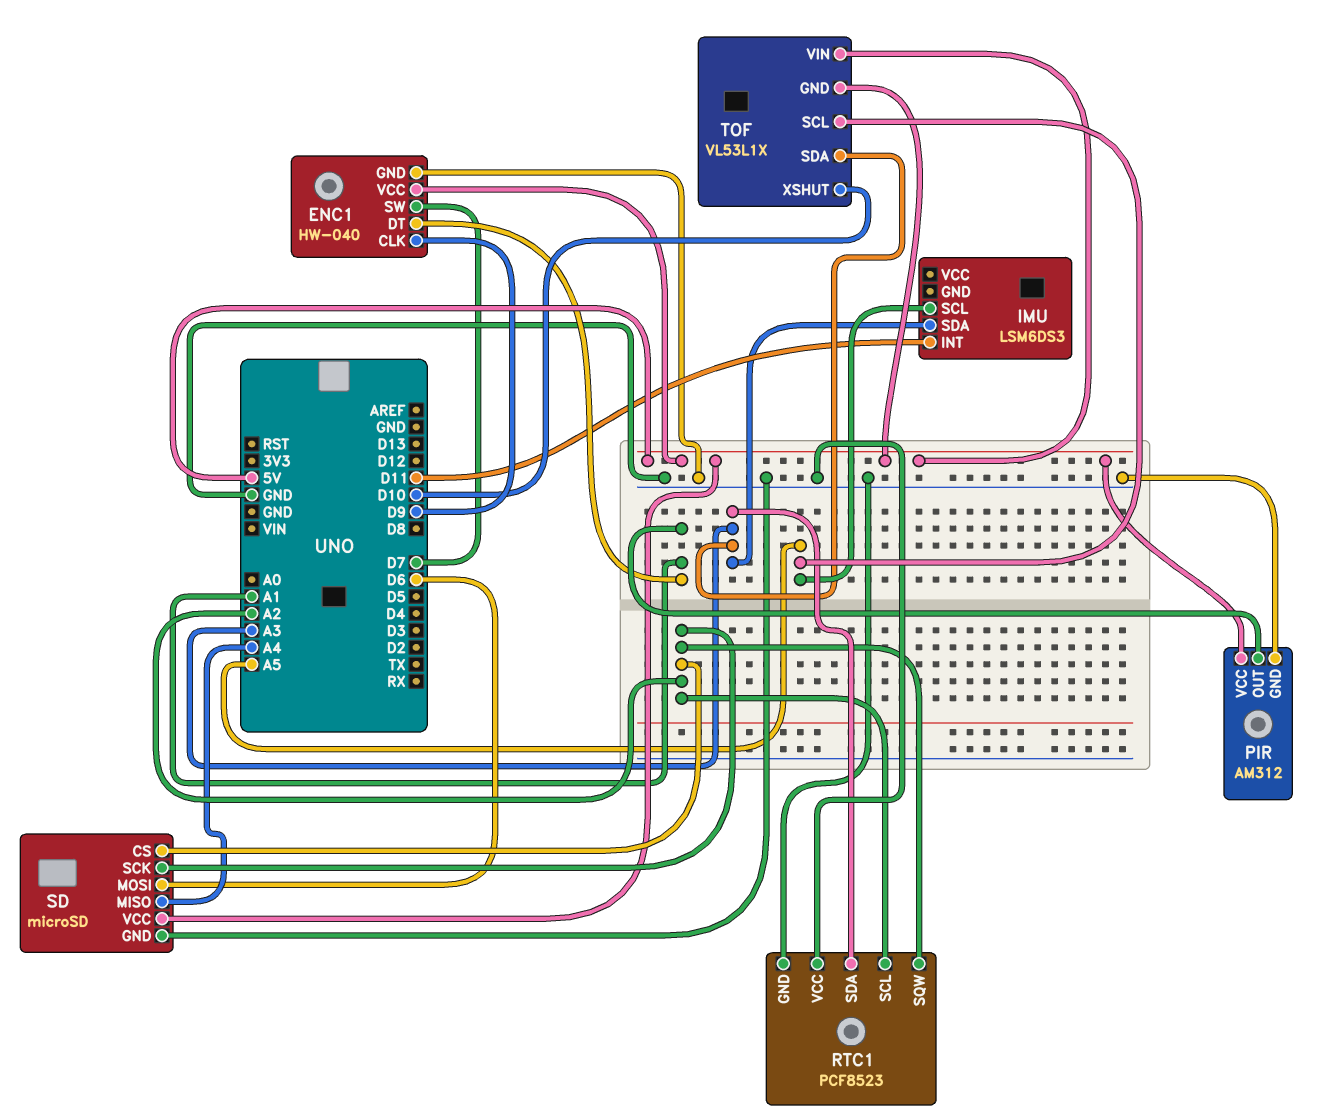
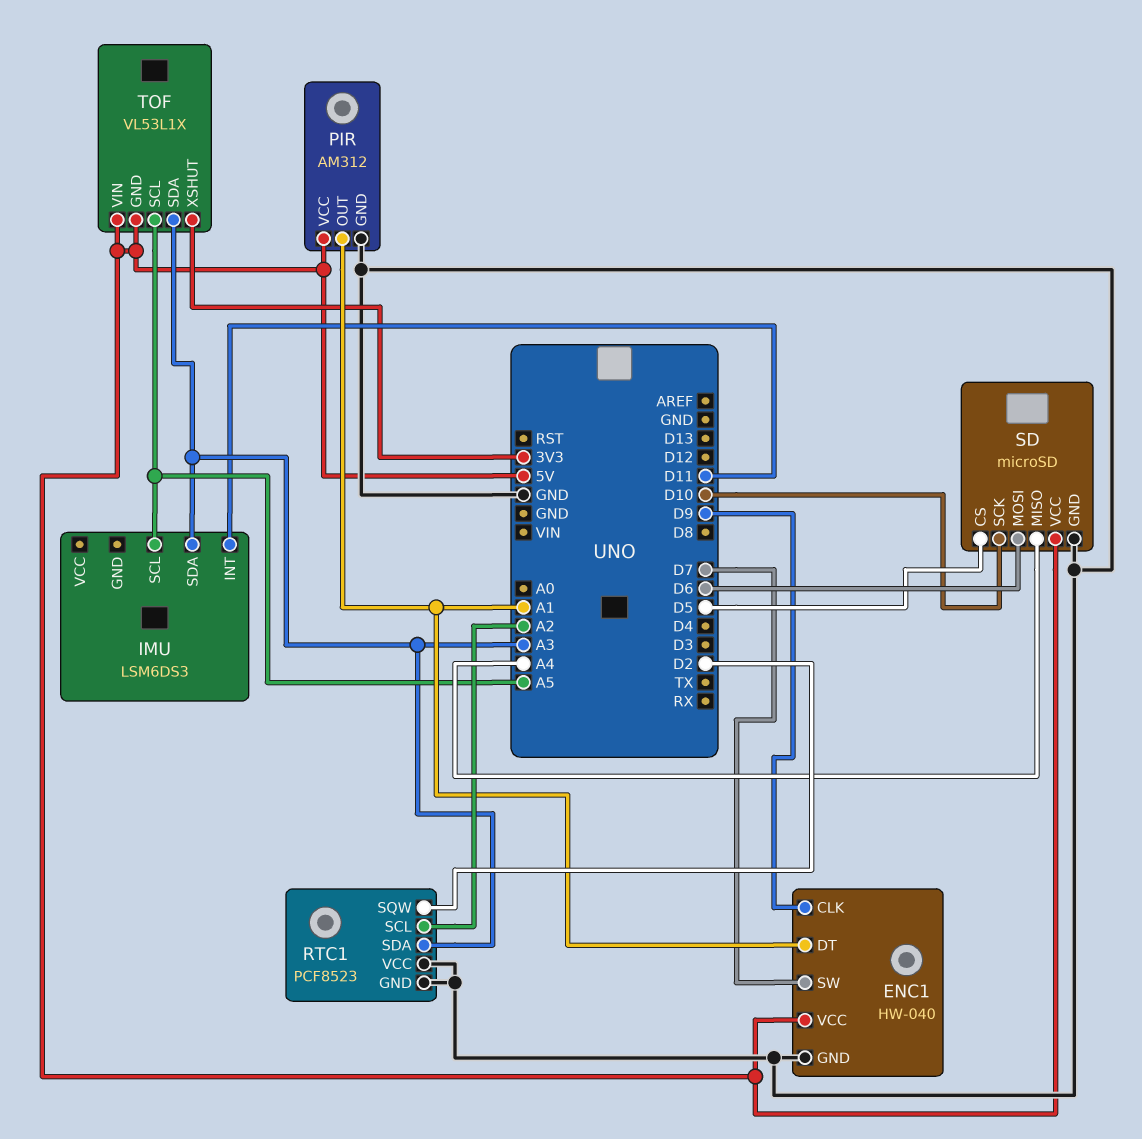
RTC1 pin SQW: A2 -> D2
SD pin CS: A2 -> D5
SD pin SCK: A2 -> D10
TOF pin XSHUT: D10 -> 3V3

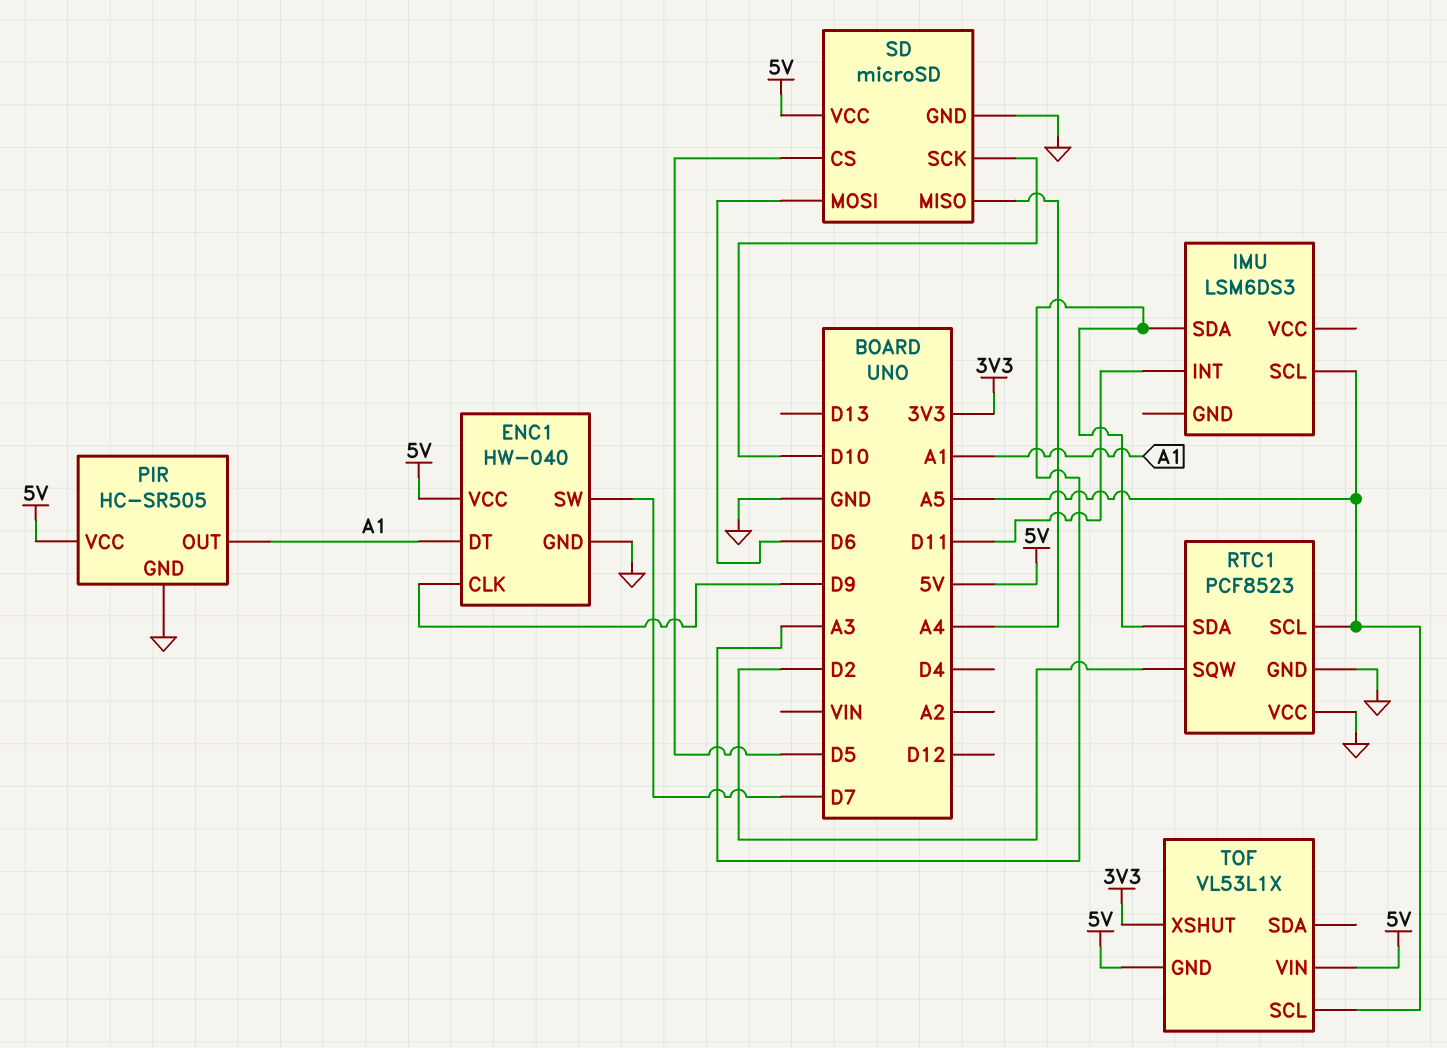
PIR: AM312 -> HC-SR505
RTC1 pin SCL: A2 -> A5
TOF pin SDA: A3 -> none

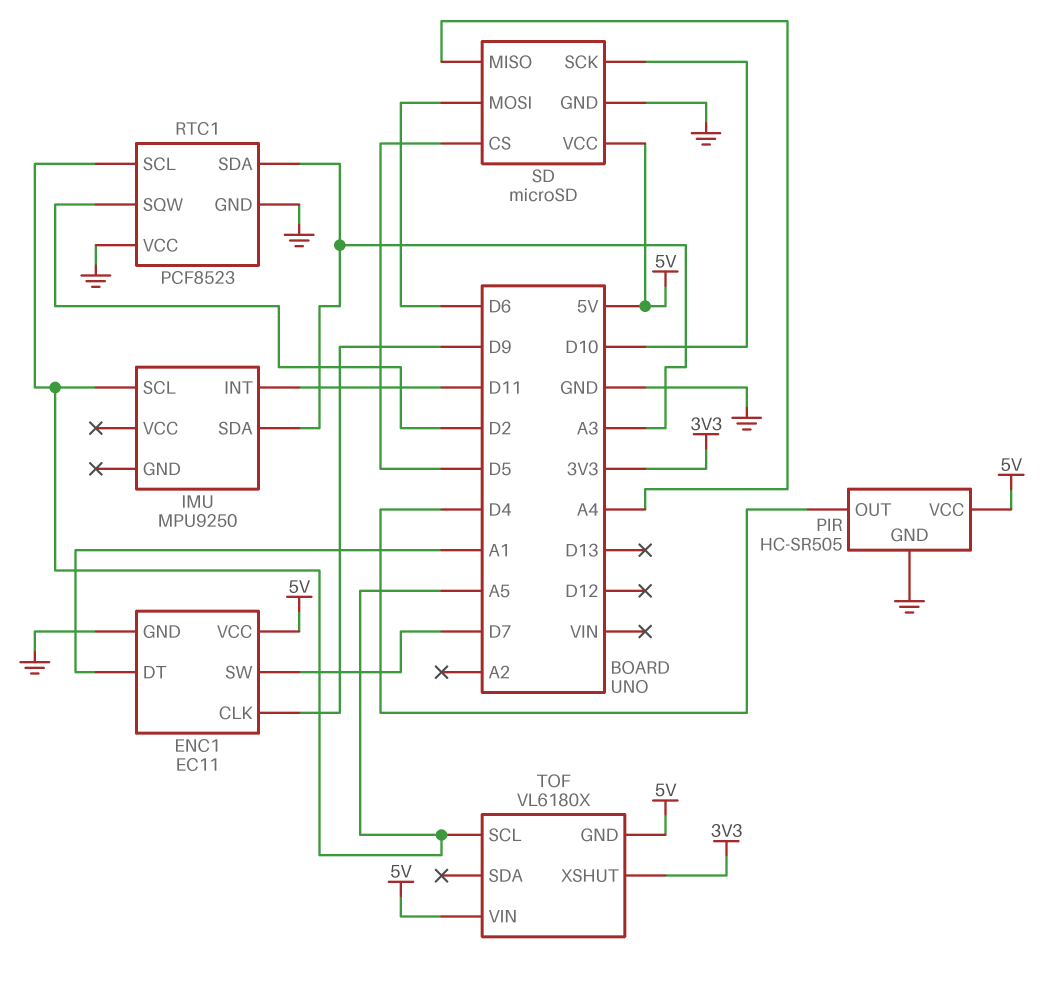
ENC1: HW-040 -> EC11
IMU: LSM6DS3 -> MPU9250
PIR pin OUT: A1 -> D4
TOF: VL53L1X -> VL6180X

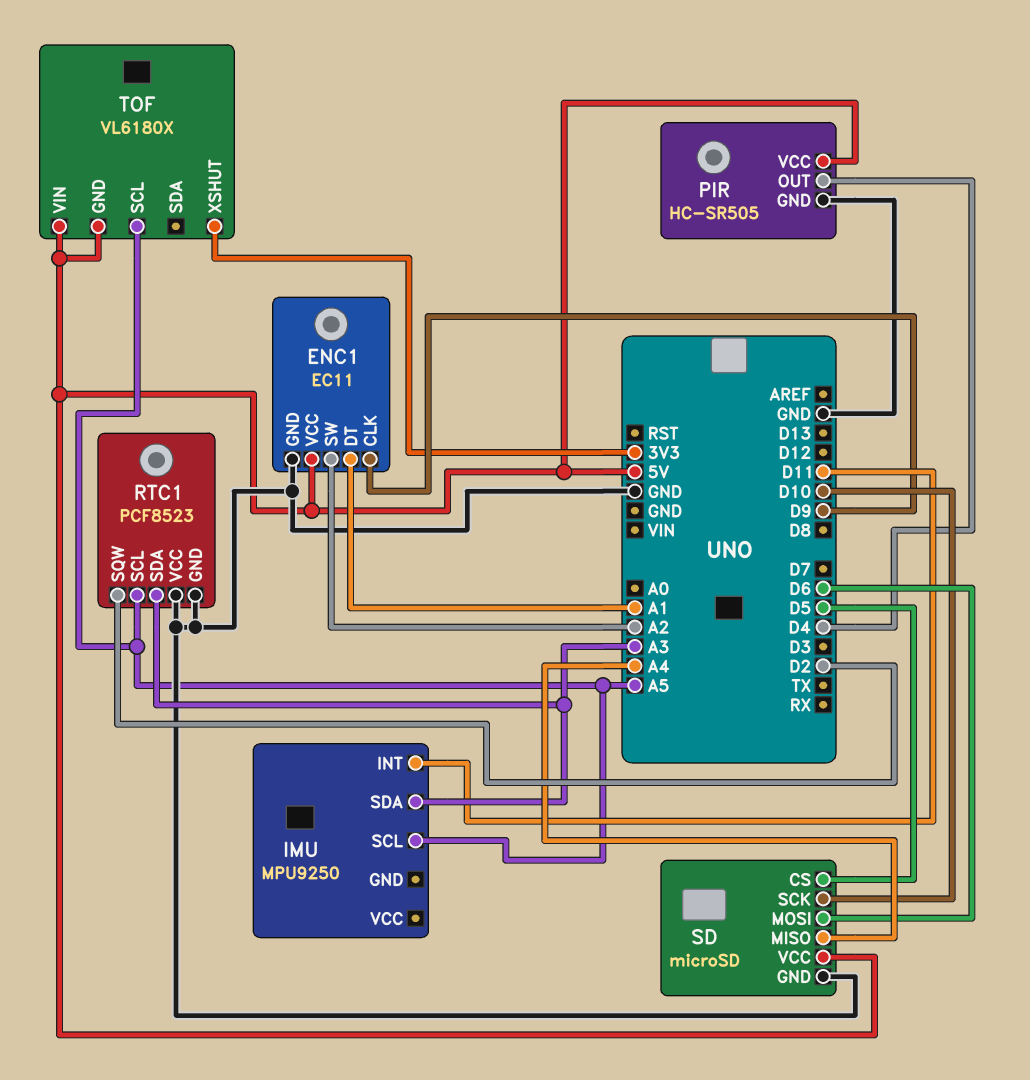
ENC1 pin SW: D7 -> A2

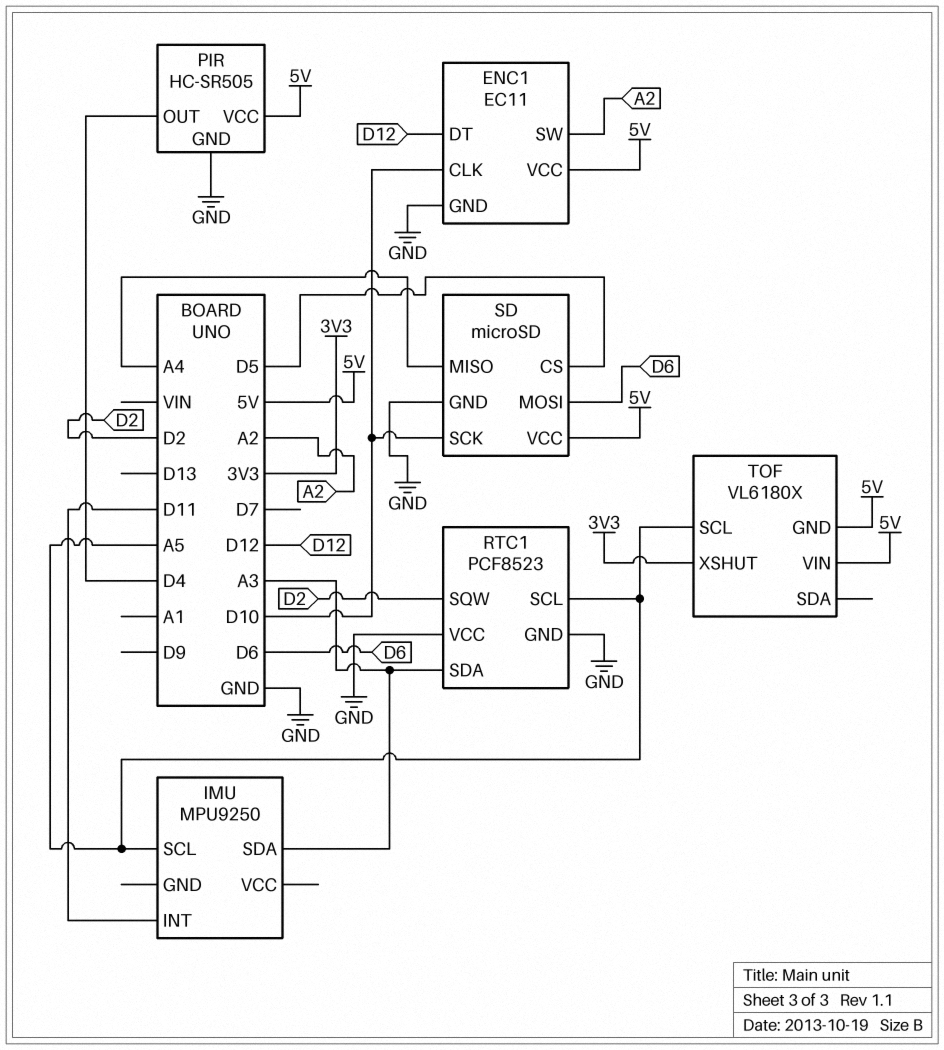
ENC1 pin CLK: D9 -> D10
ENC1 pin DT: A1 -> D12

